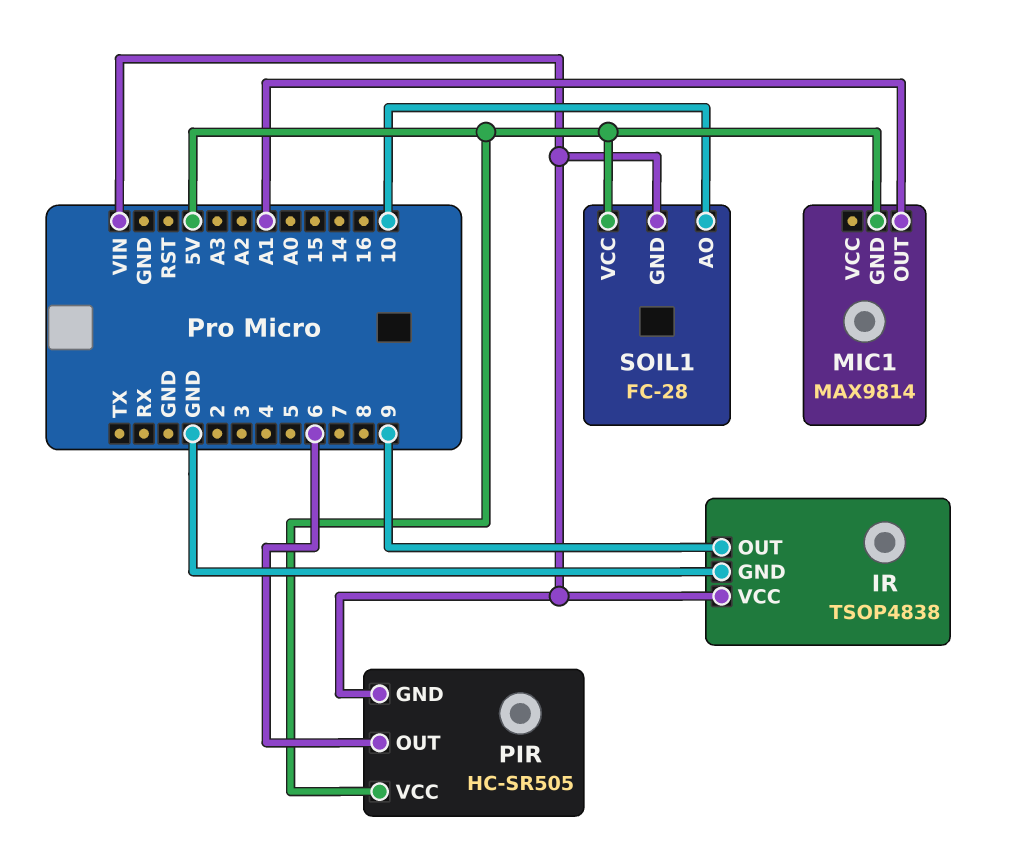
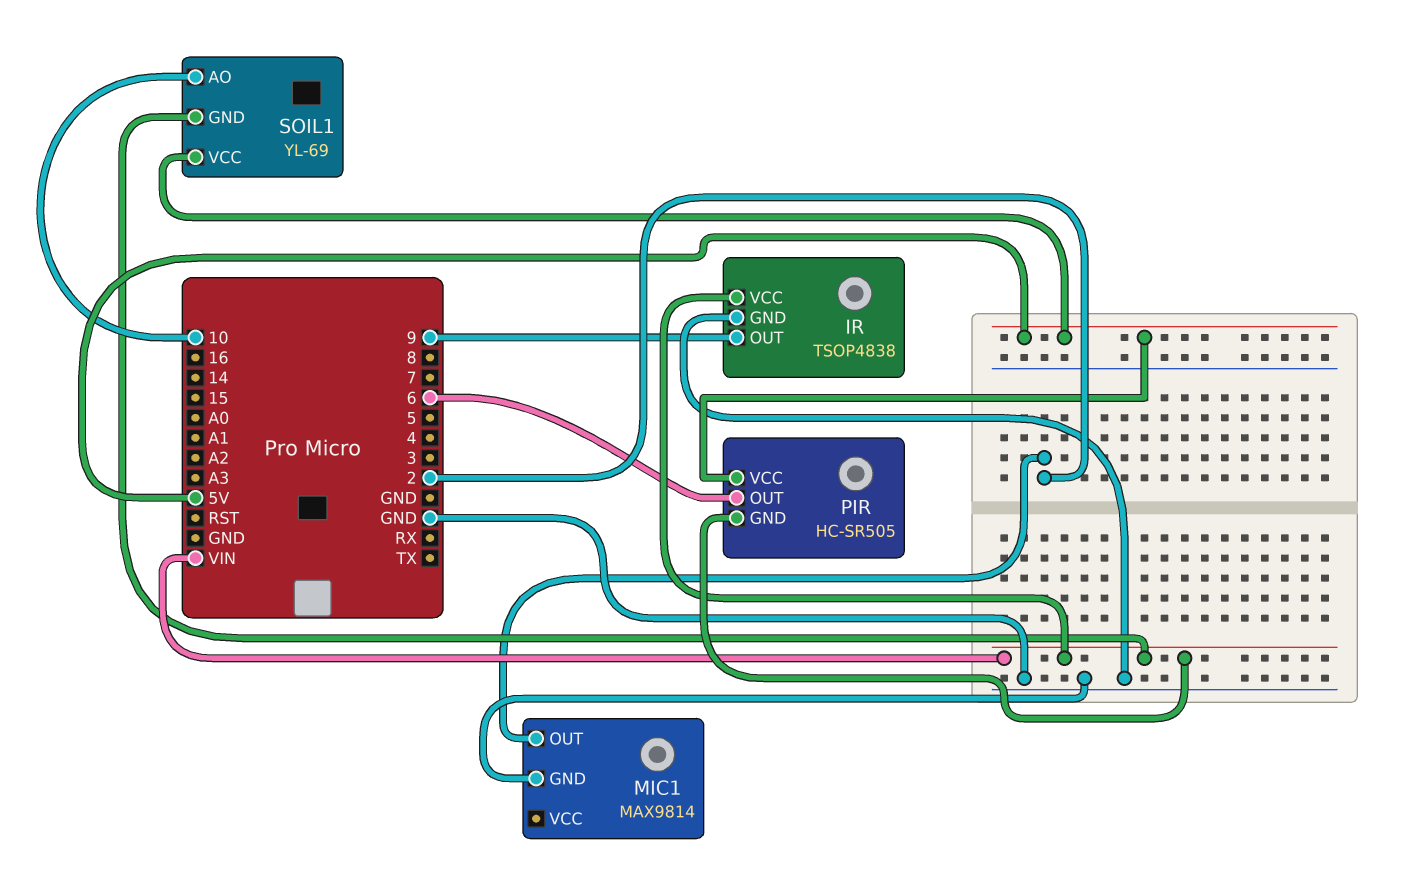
MIC1 pin GND: 5V -> GND
MIC1 pin OUT: A1 -> 2
SOIL1: FC-28 -> YL-69

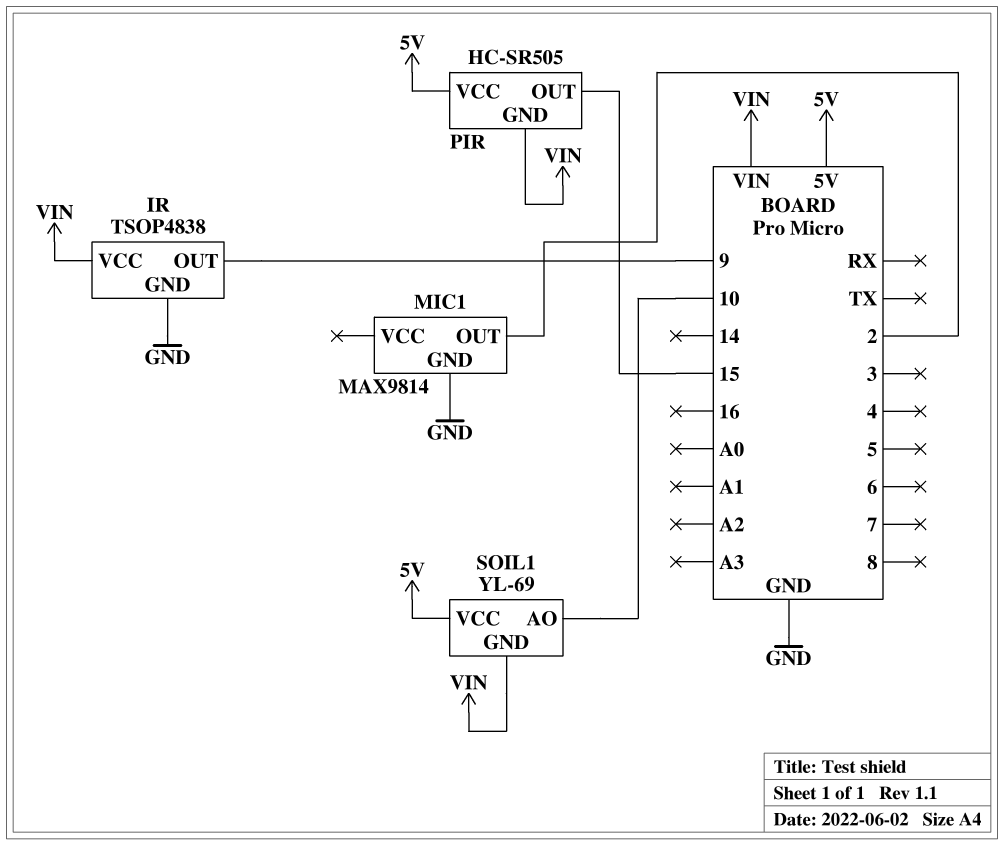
PIR pin OUT: 6 -> 15

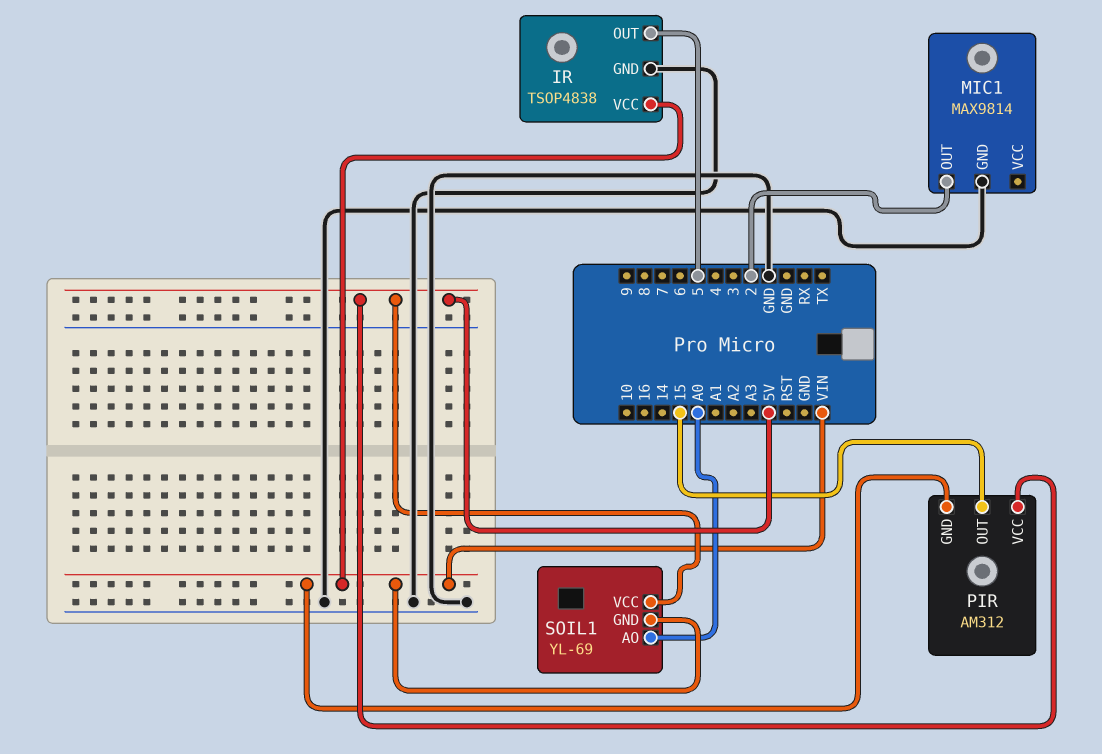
IR pin OUT: 9 -> 5
PIR: HC-SR505 -> AM312
SOIL1 pin AO: 10 -> A0

